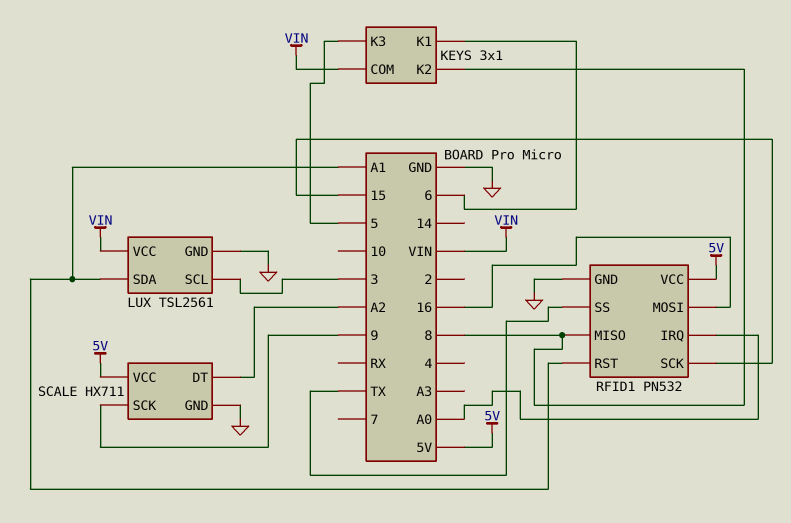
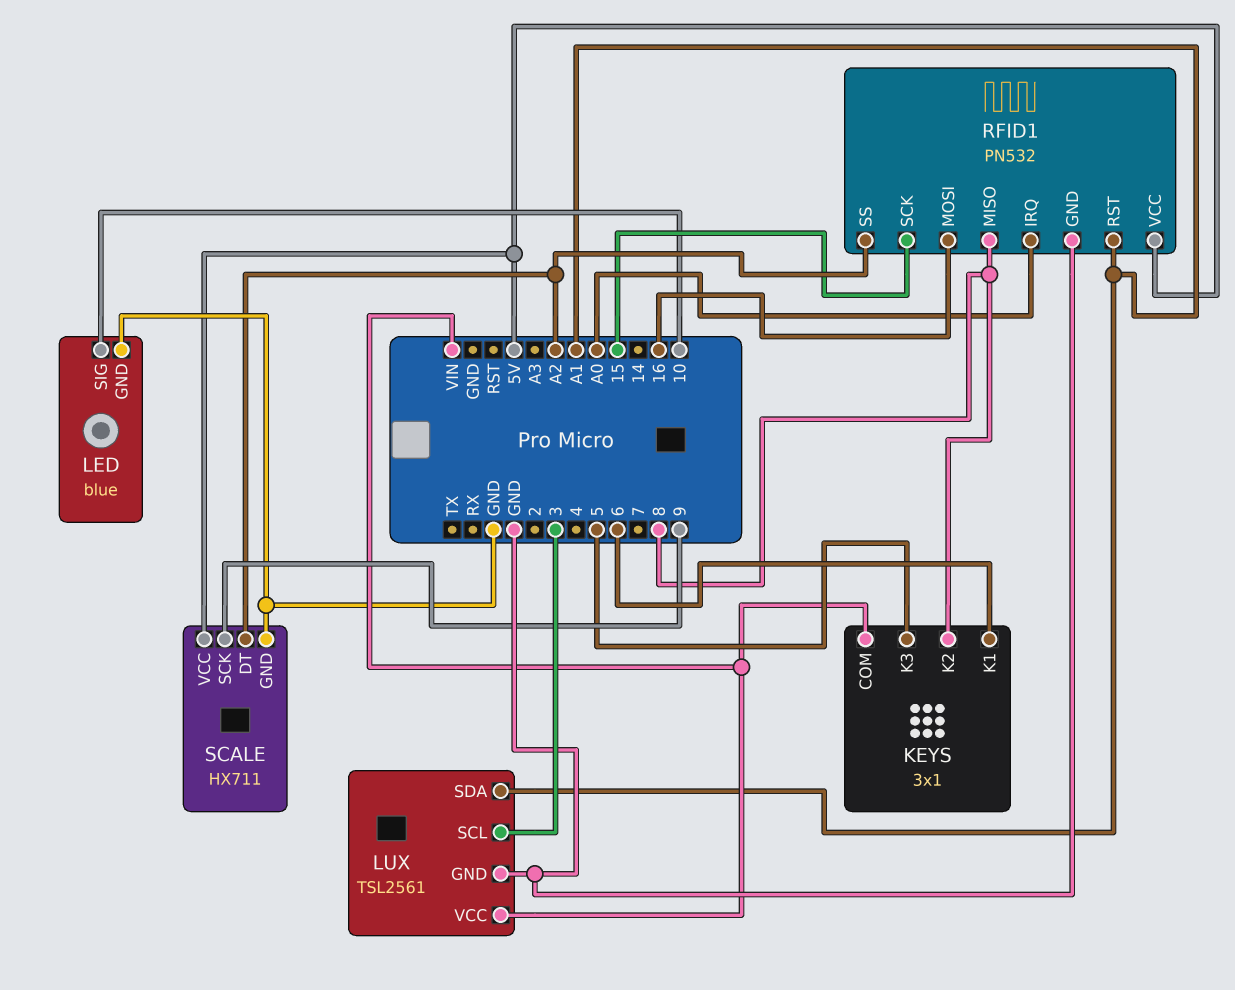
LED: none -> blue
LED pin GND: none -> GND
LED pin SIG: none -> 10
RFID1 pin SS: TX -> A2

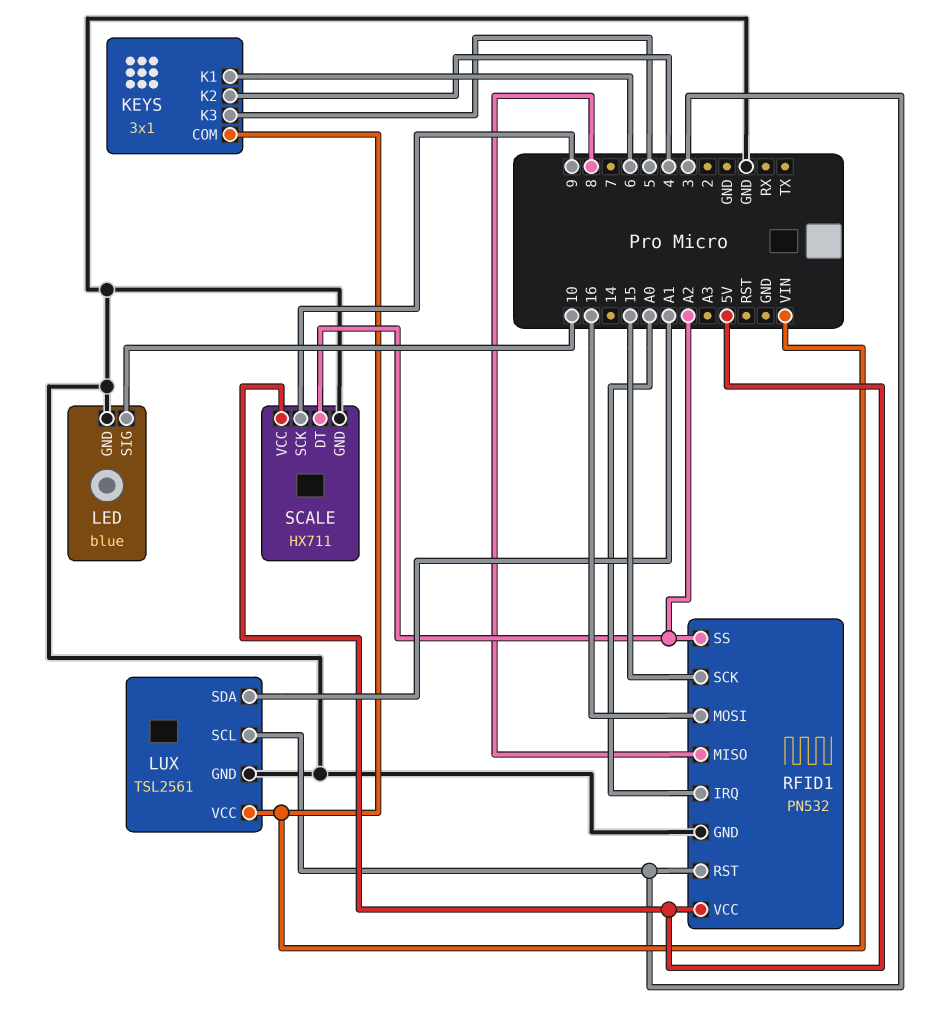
KEYS pin K2: 8 -> 4
RFID1 pin RST: A1 -> 3

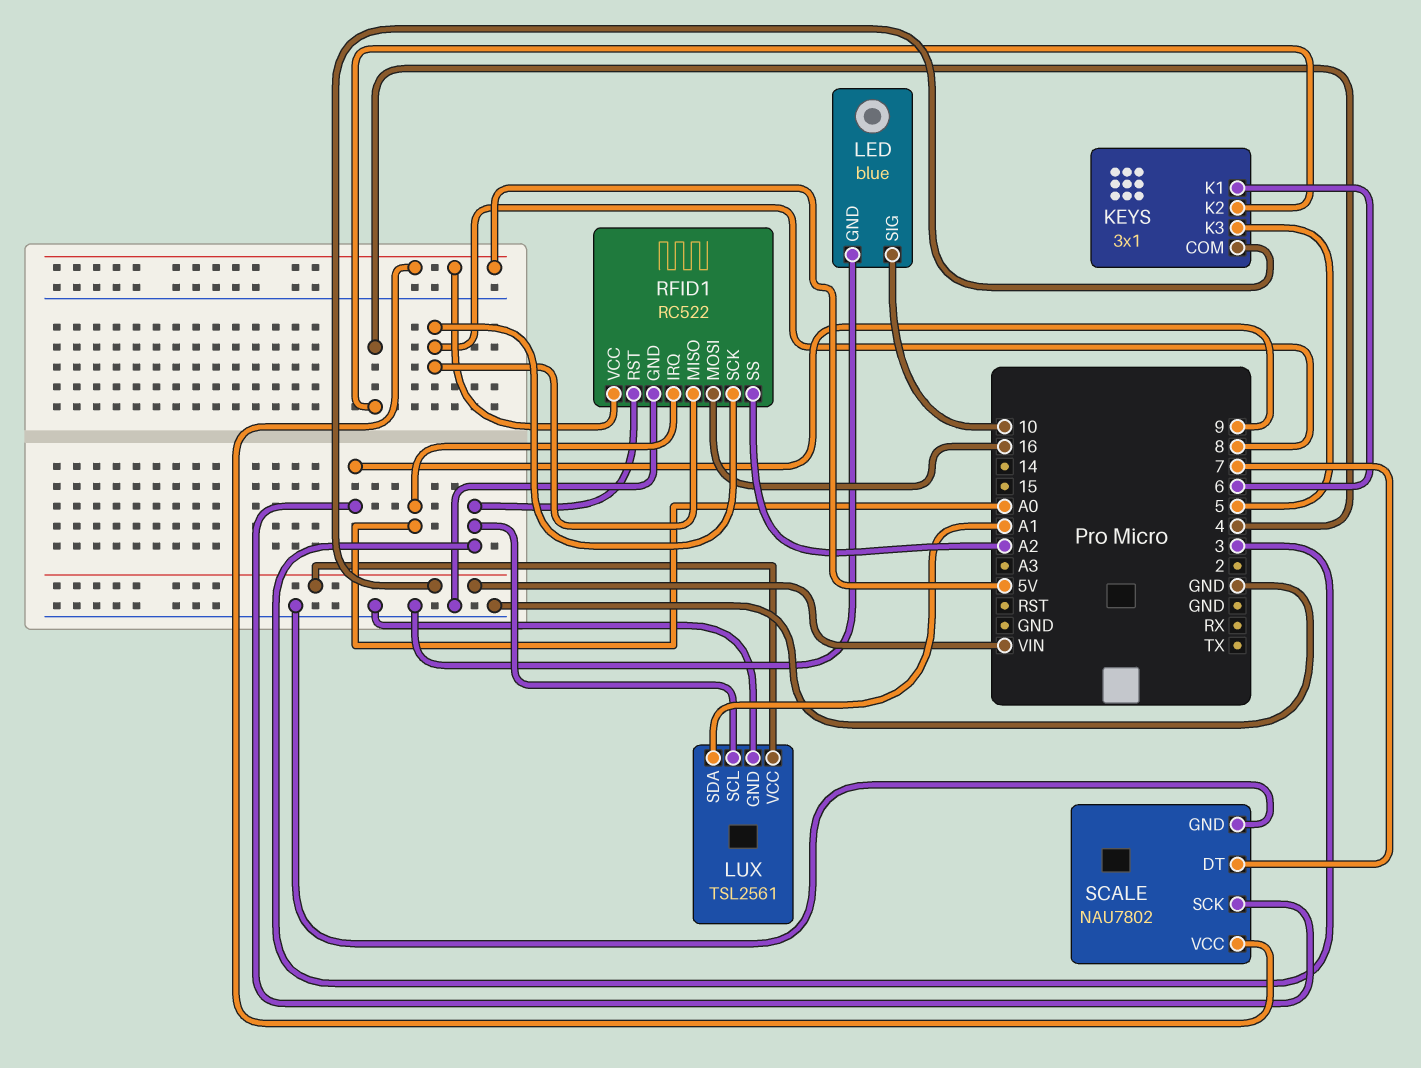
RFID1: PN532 -> RC522
RFID1 pin SCK: 15 -> 8
SCALE: HX711 -> NAU7802
SCALE pin DT: A2 -> 7

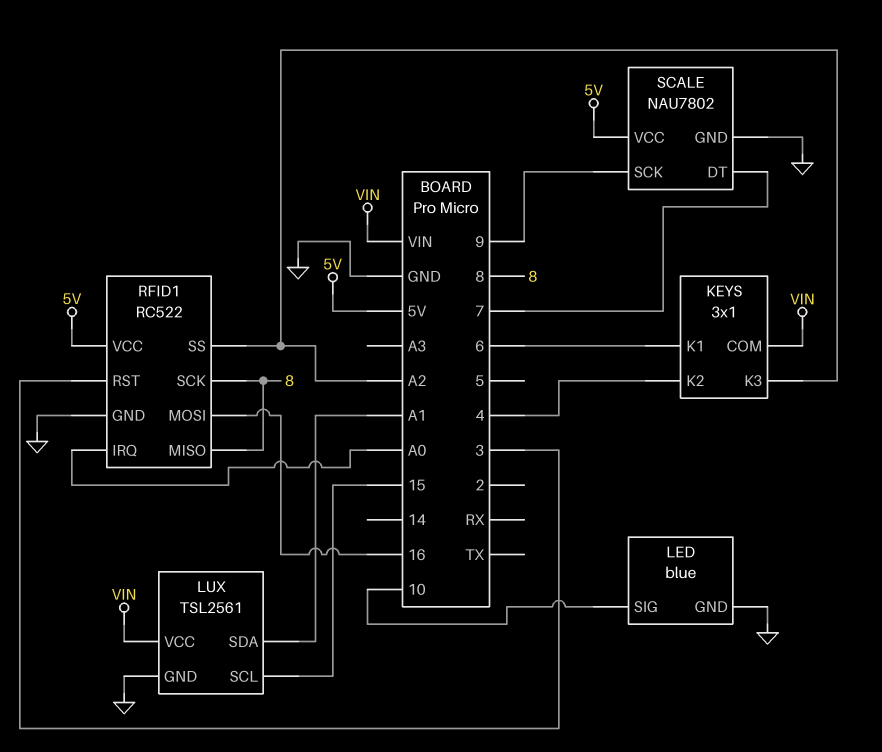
KEYS pin K3: 5 -> A2
LUX pin SCL: 3 -> 15

